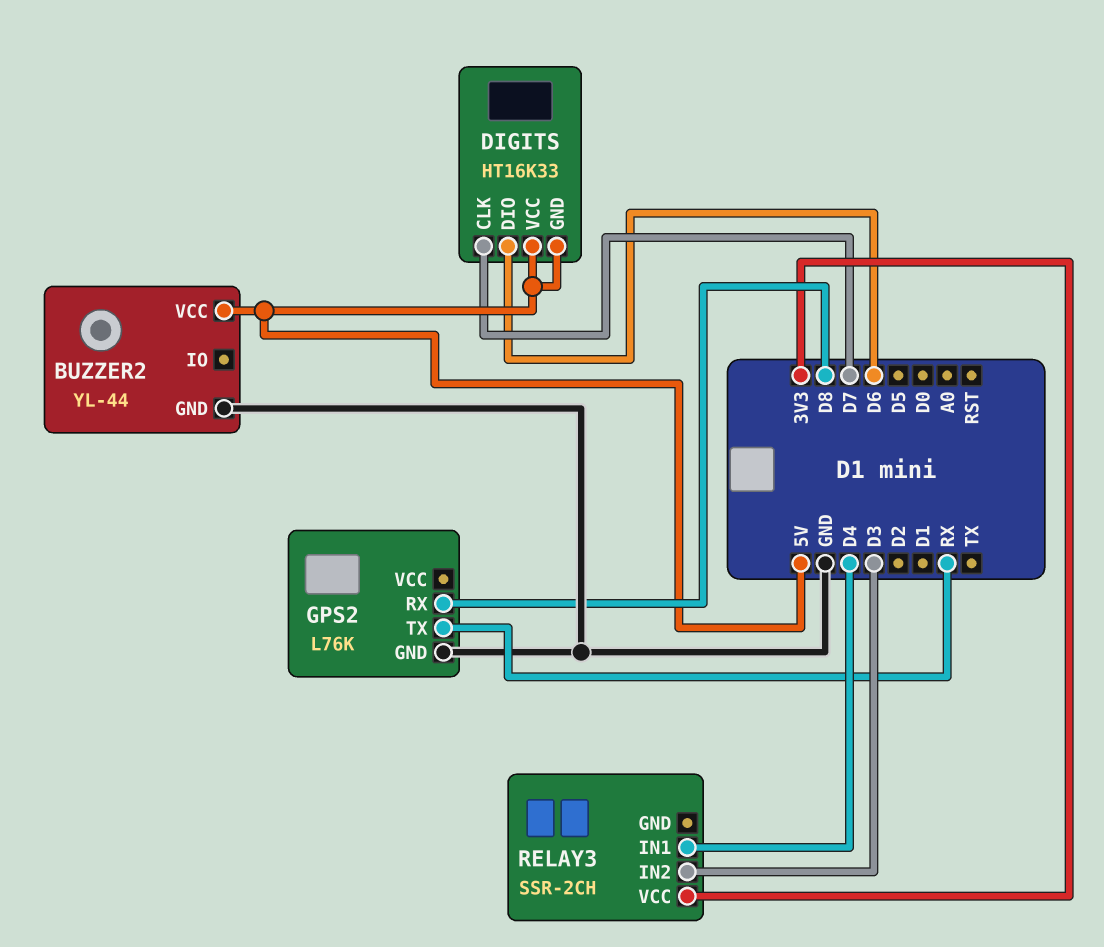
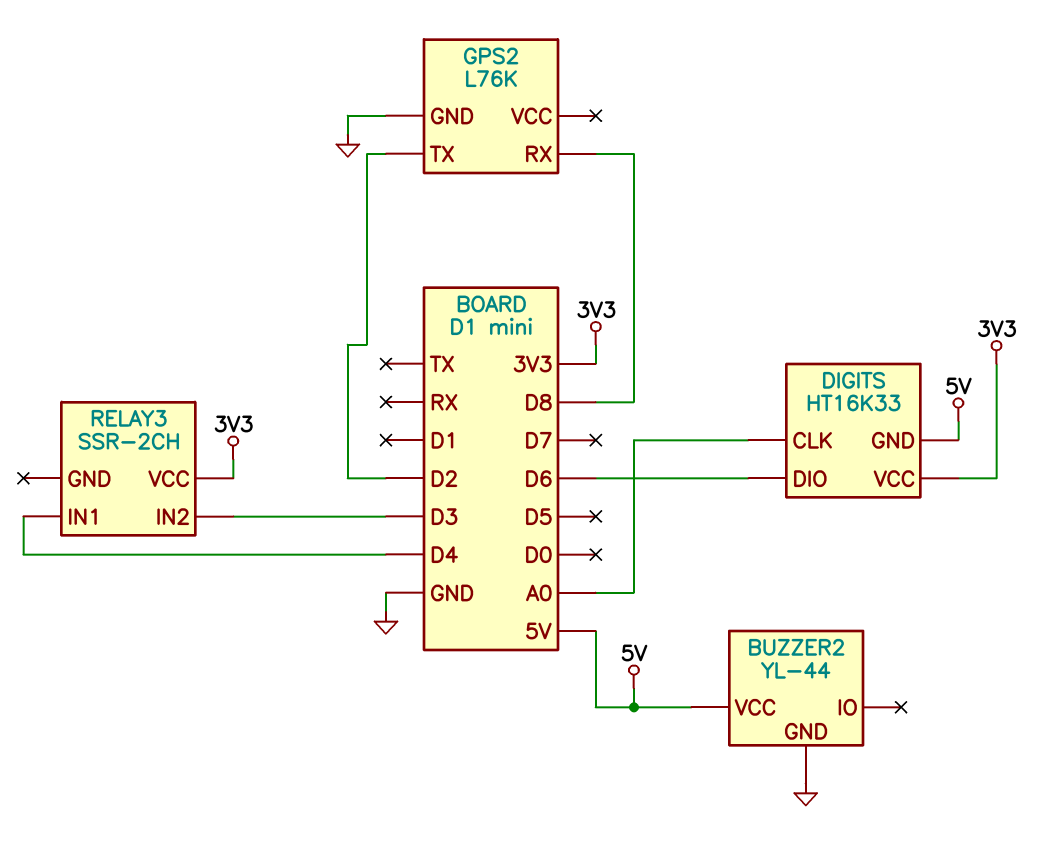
DIGITS pin CLK: D7 -> A0
DIGITS pin VCC: 5V -> 3V3
GPS2 pin TX: RX -> D2

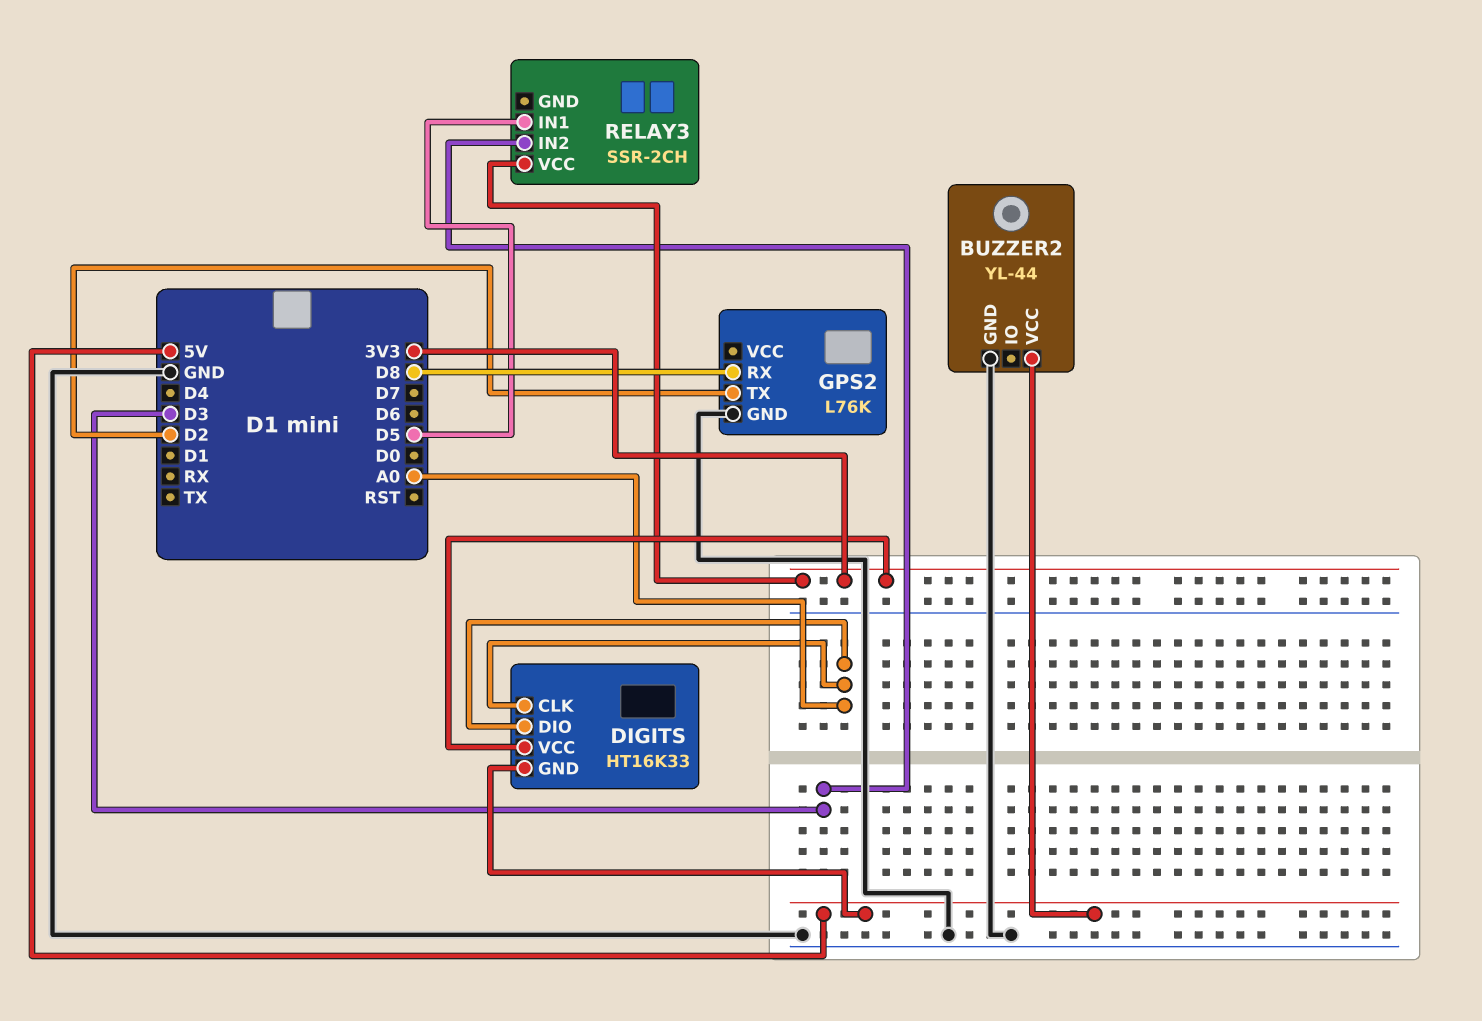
DIGITS pin DIO: D6 -> A0
RELAY3 pin IN1: D4 -> D5

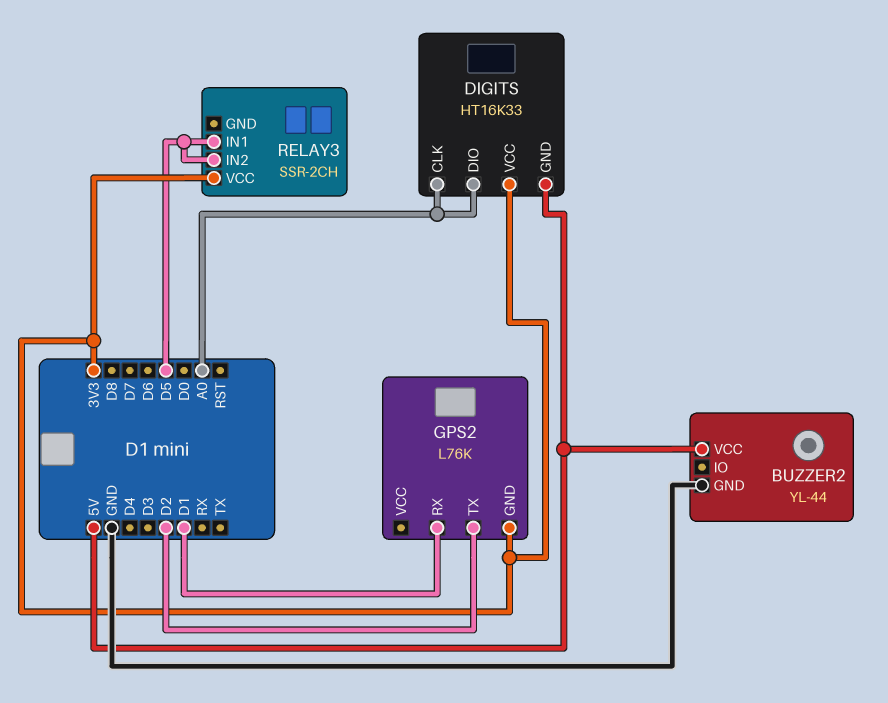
GPS2 pin GND: GND -> 3V3
GPS2 pin RX: D8 -> D1
RELAY3 pin IN2: D3 -> D5

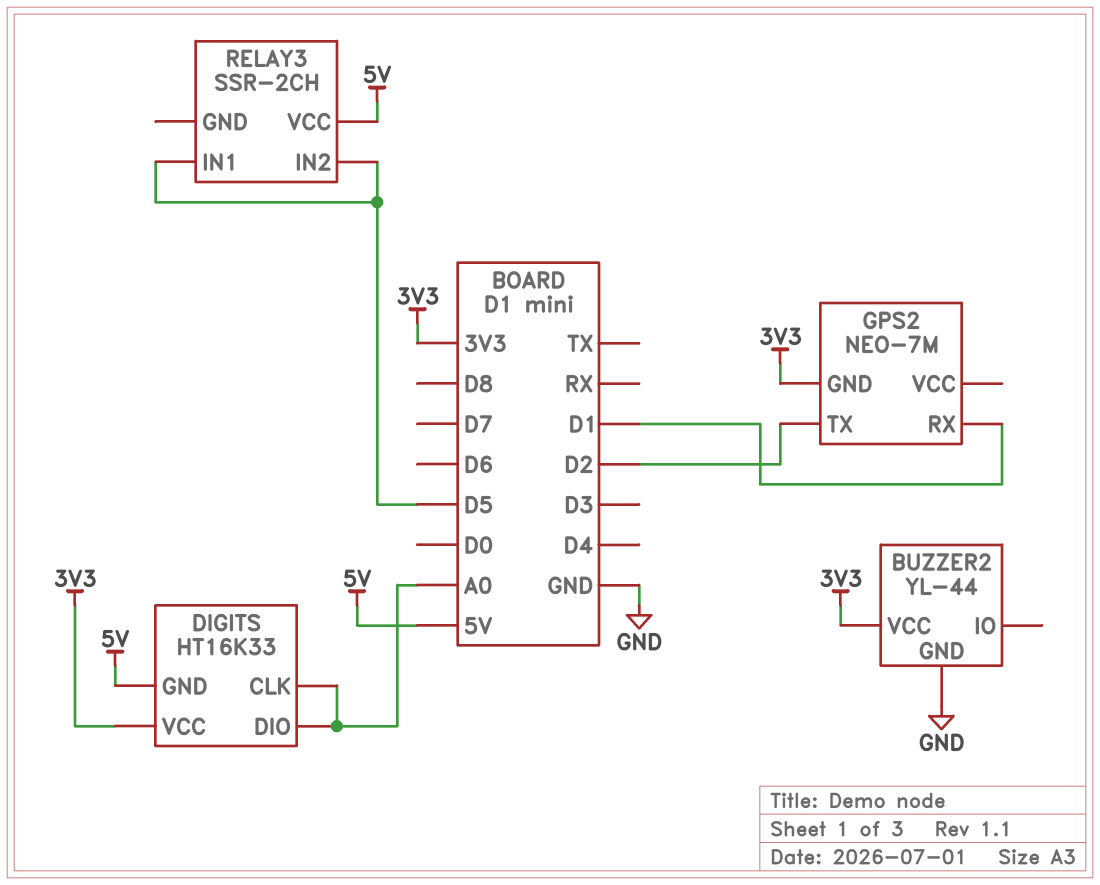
BUZZER2 pin VCC: 5V -> 3V3
GPS2: L76K -> NEO-7M
RELAY3 pin VCC: 3V3 -> 5V

